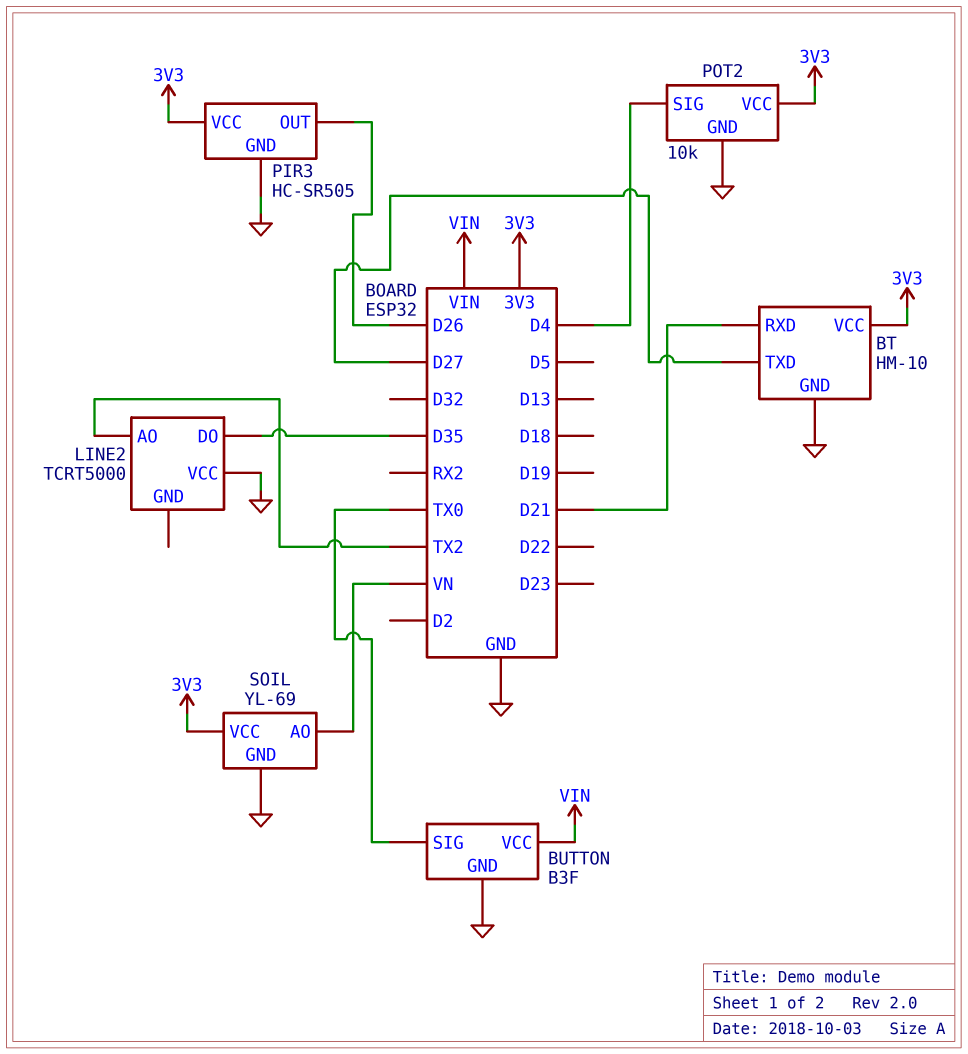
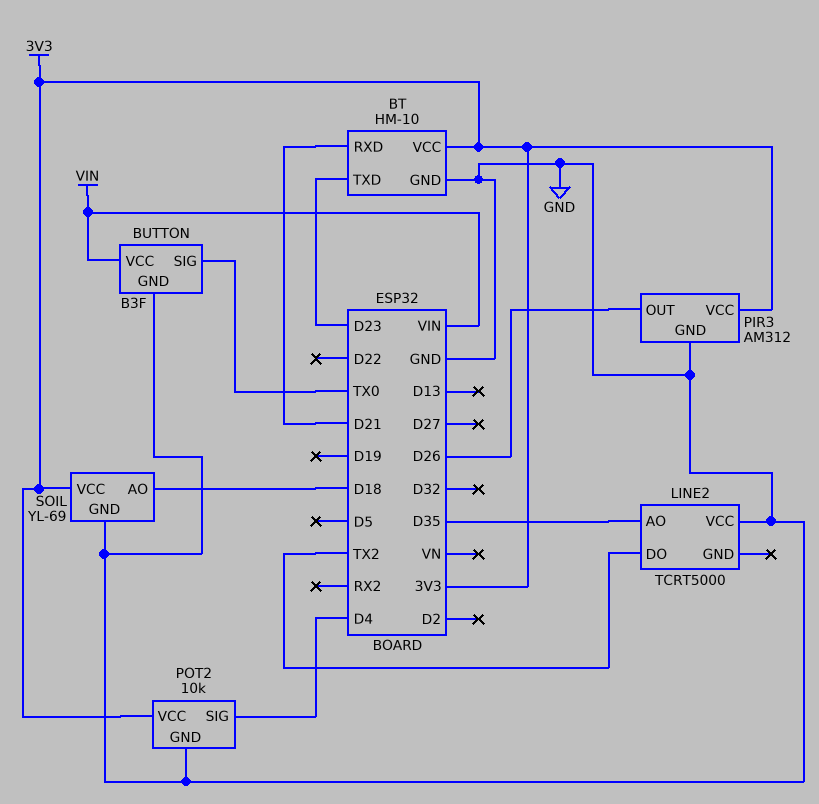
BT pin TXD: D27 -> D23
LINE2 pin AO: TX2 -> D35
LINE2 pin DO: D35 -> TX2
PIR3: HC-SR505 -> AM312
SOIL pin AO: VN -> D18

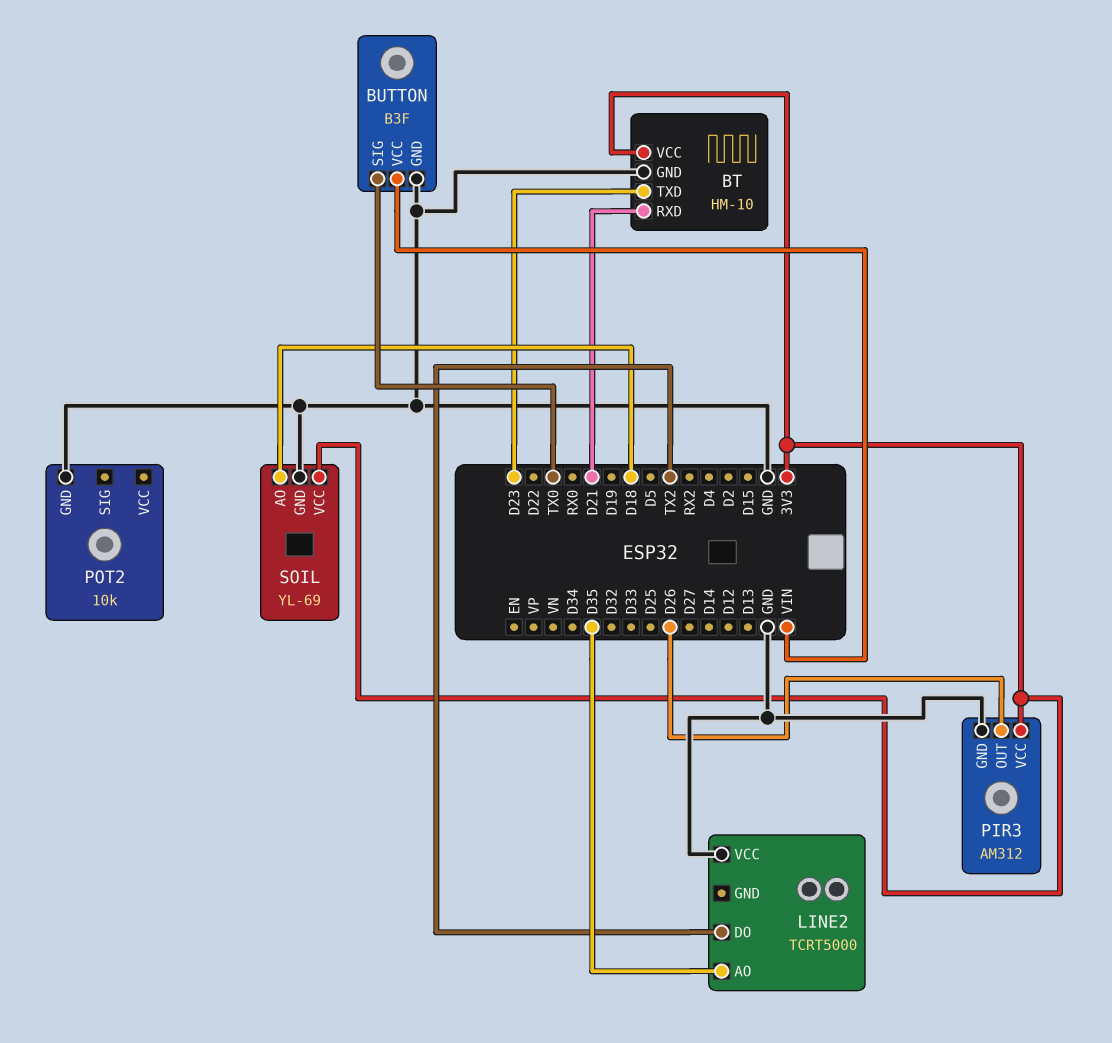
POT2 pin SIG: D4 -> none
POT2 pin VCC: 3V3 -> none

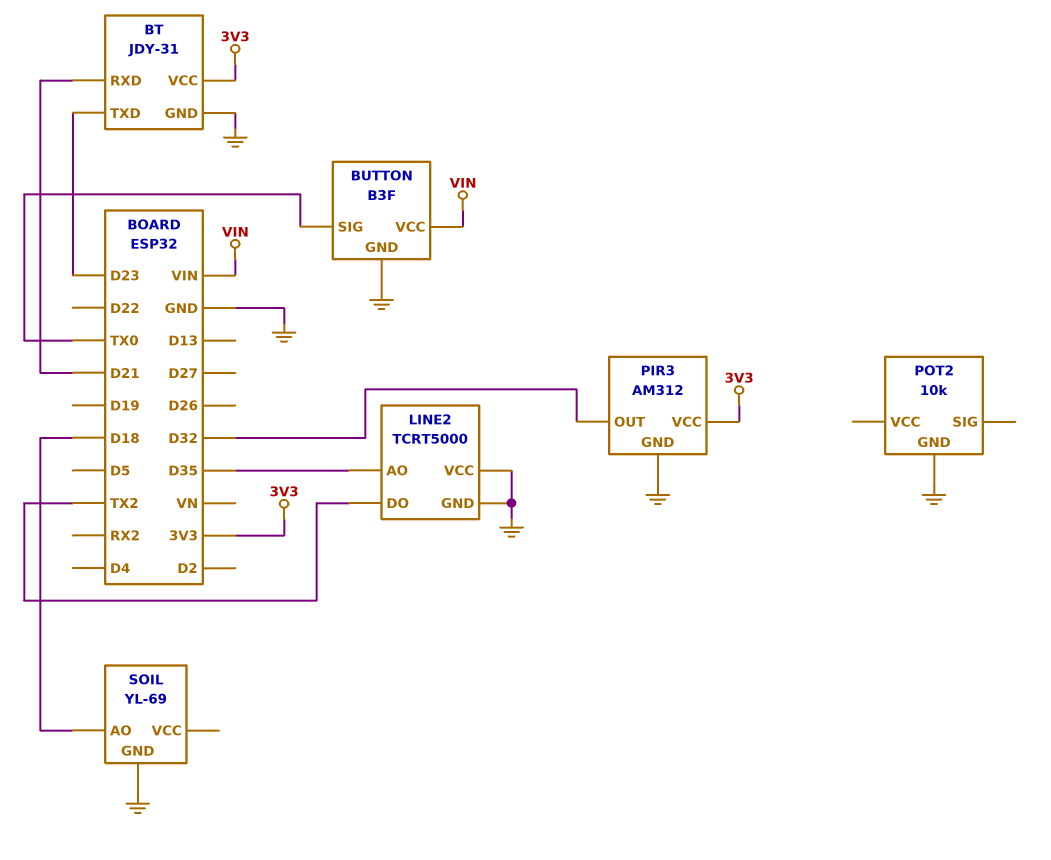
BT: HM-10 -> JDY-31
LINE2 pin GND: none -> GND
PIR3 pin OUT: D26 -> D32
SOIL pin VCC: 3V3 -> none

